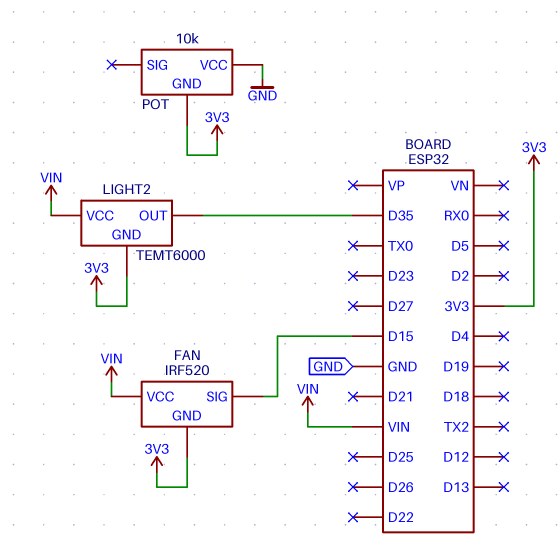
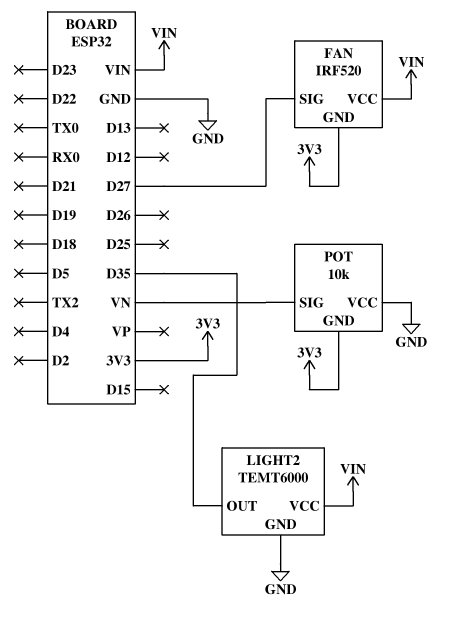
FAN pin SIG: D15 -> D27
LIGHT2 pin GND: 3V3 -> GND
POT pin SIG: none -> VN

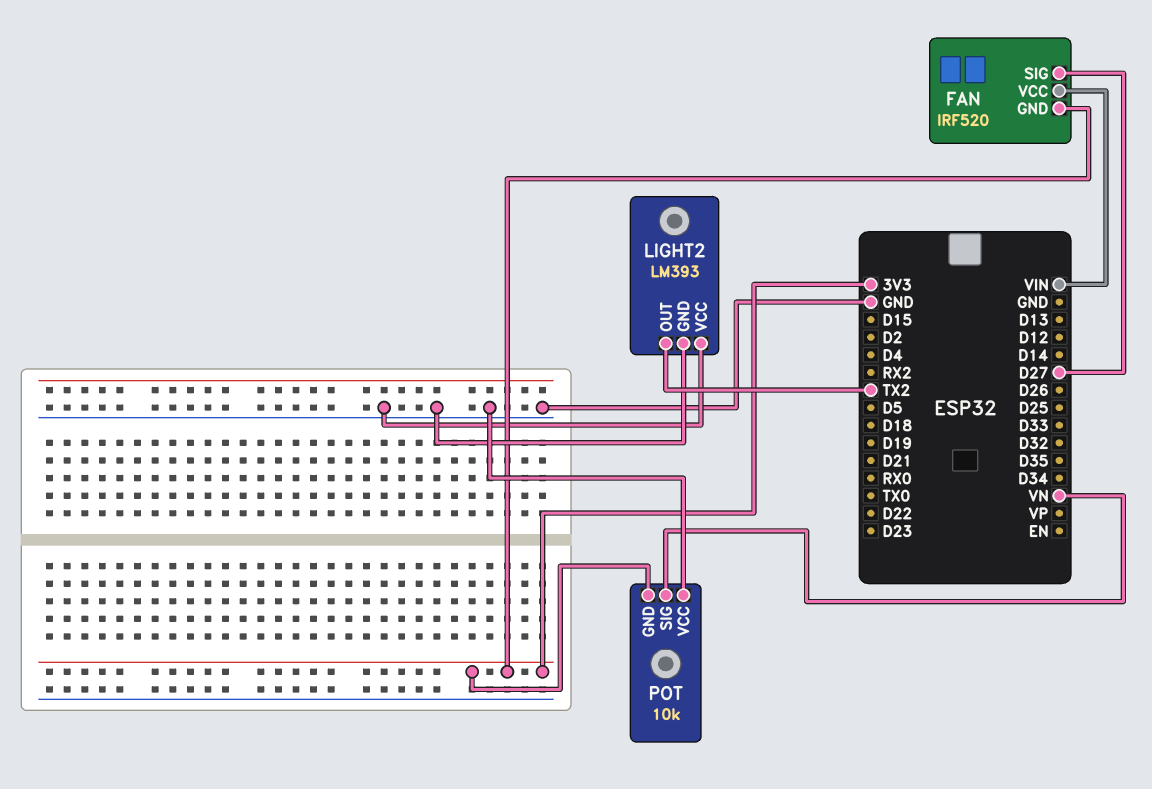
LIGHT2: TEMT6000 -> LM393
LIGHT2 pin OUT: D35 -> TX2
LIGHT2 pin VCC: VIN -> GND

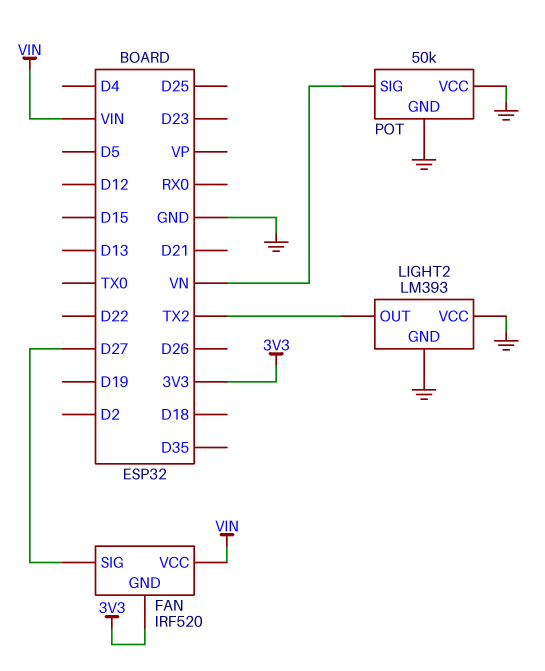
POT: 10k -> 50k
POT pin GND: 3V3 -> GND

